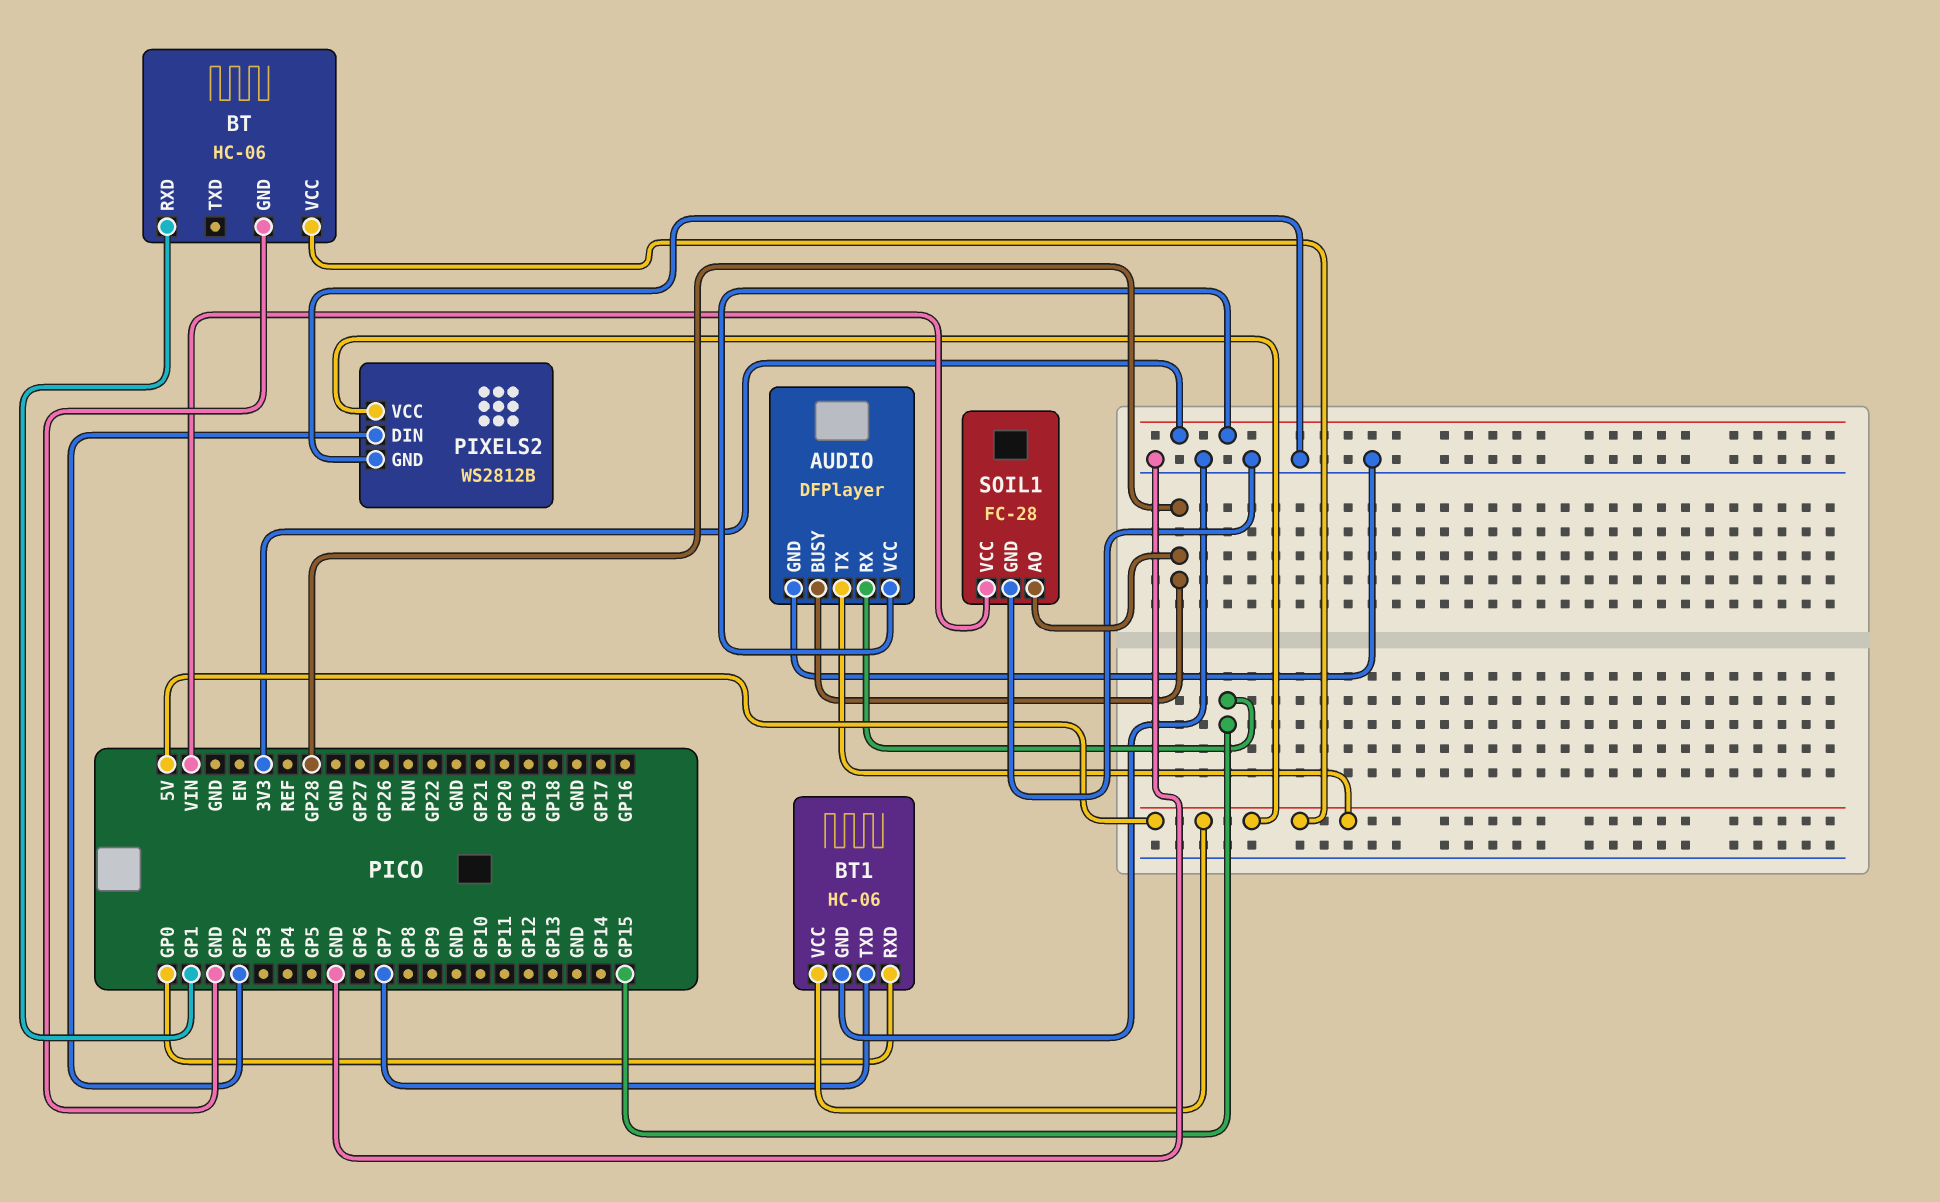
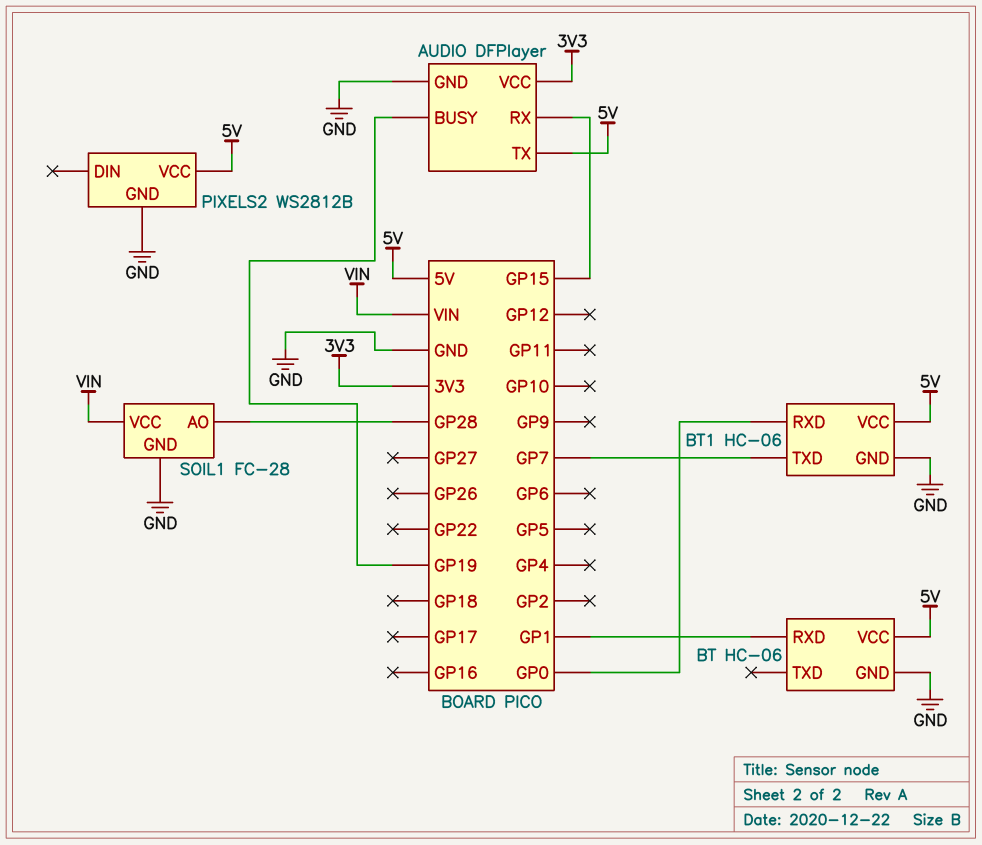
AUDIO pin BUSY: GP28 -> GP19
PIXELS2 pin DIN: GP2 -> none

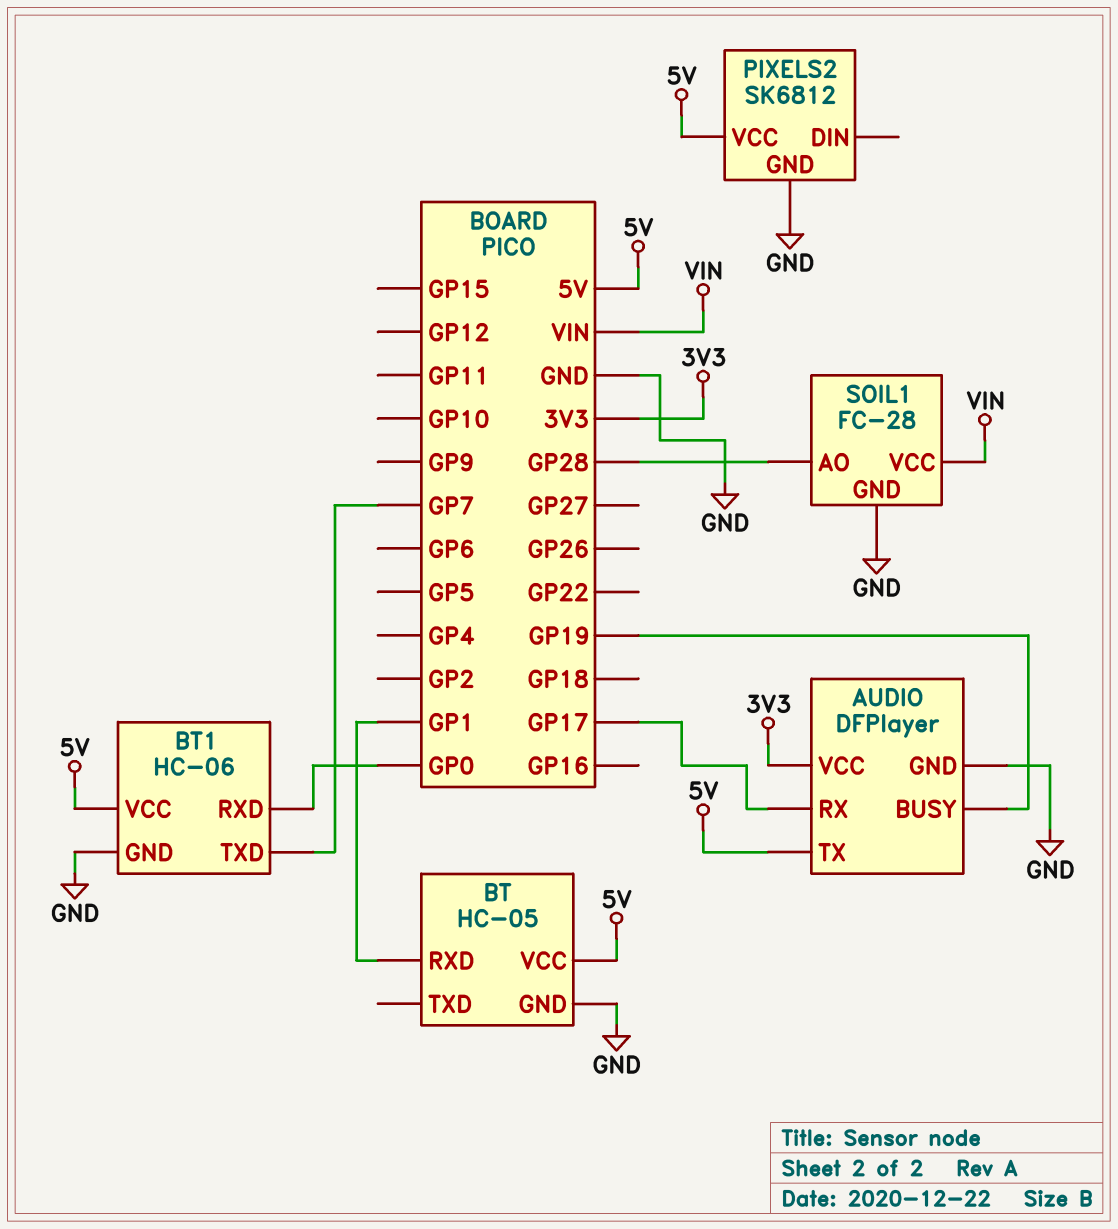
AUDIO pin RX: GP15 -> GP17
BT: HC-06 -> HC-05
PIXELS2: WS2812B -> SK6812

